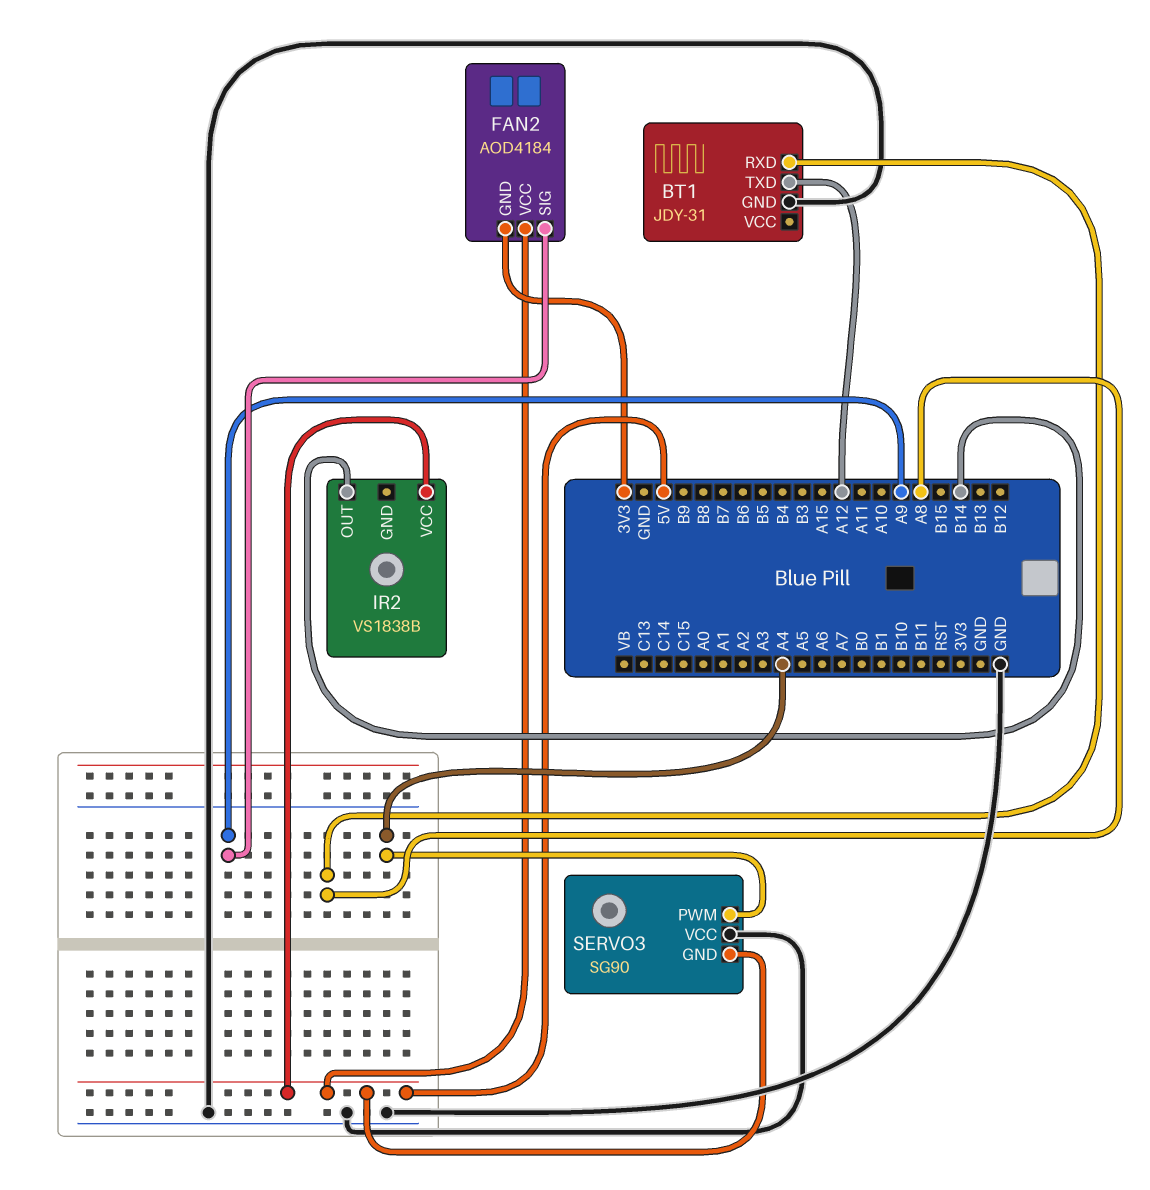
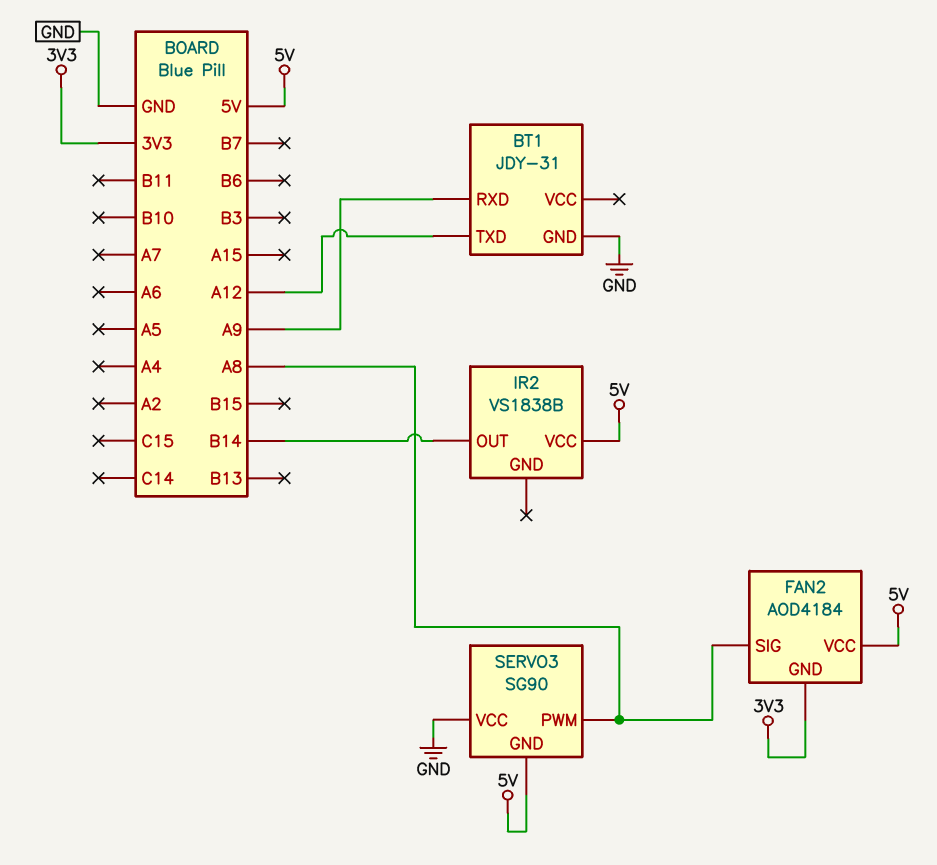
BT1 pin RXD: A8 -> A9
FAN2 pin SIG: A9 -> A8
SERVO3 pin PWM: A4 -> A8

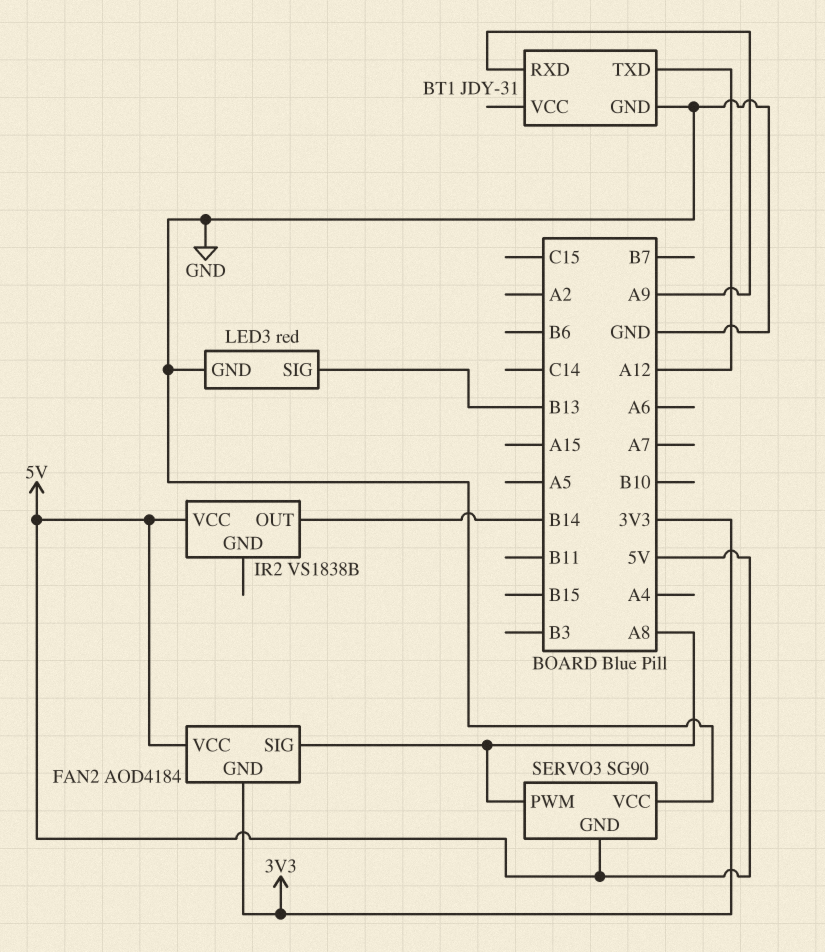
LED3: none -> red
LED3 pin GND: none -> GND
LED3 pin SIG: none -> B13

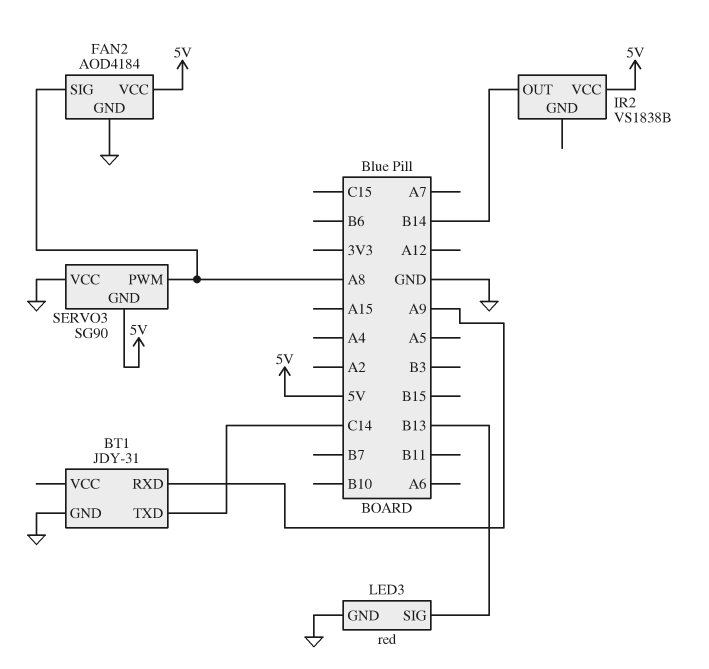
BT1 pin TXD: A12 -> C14
FAN2 pin GND: 3V3 -> GND

